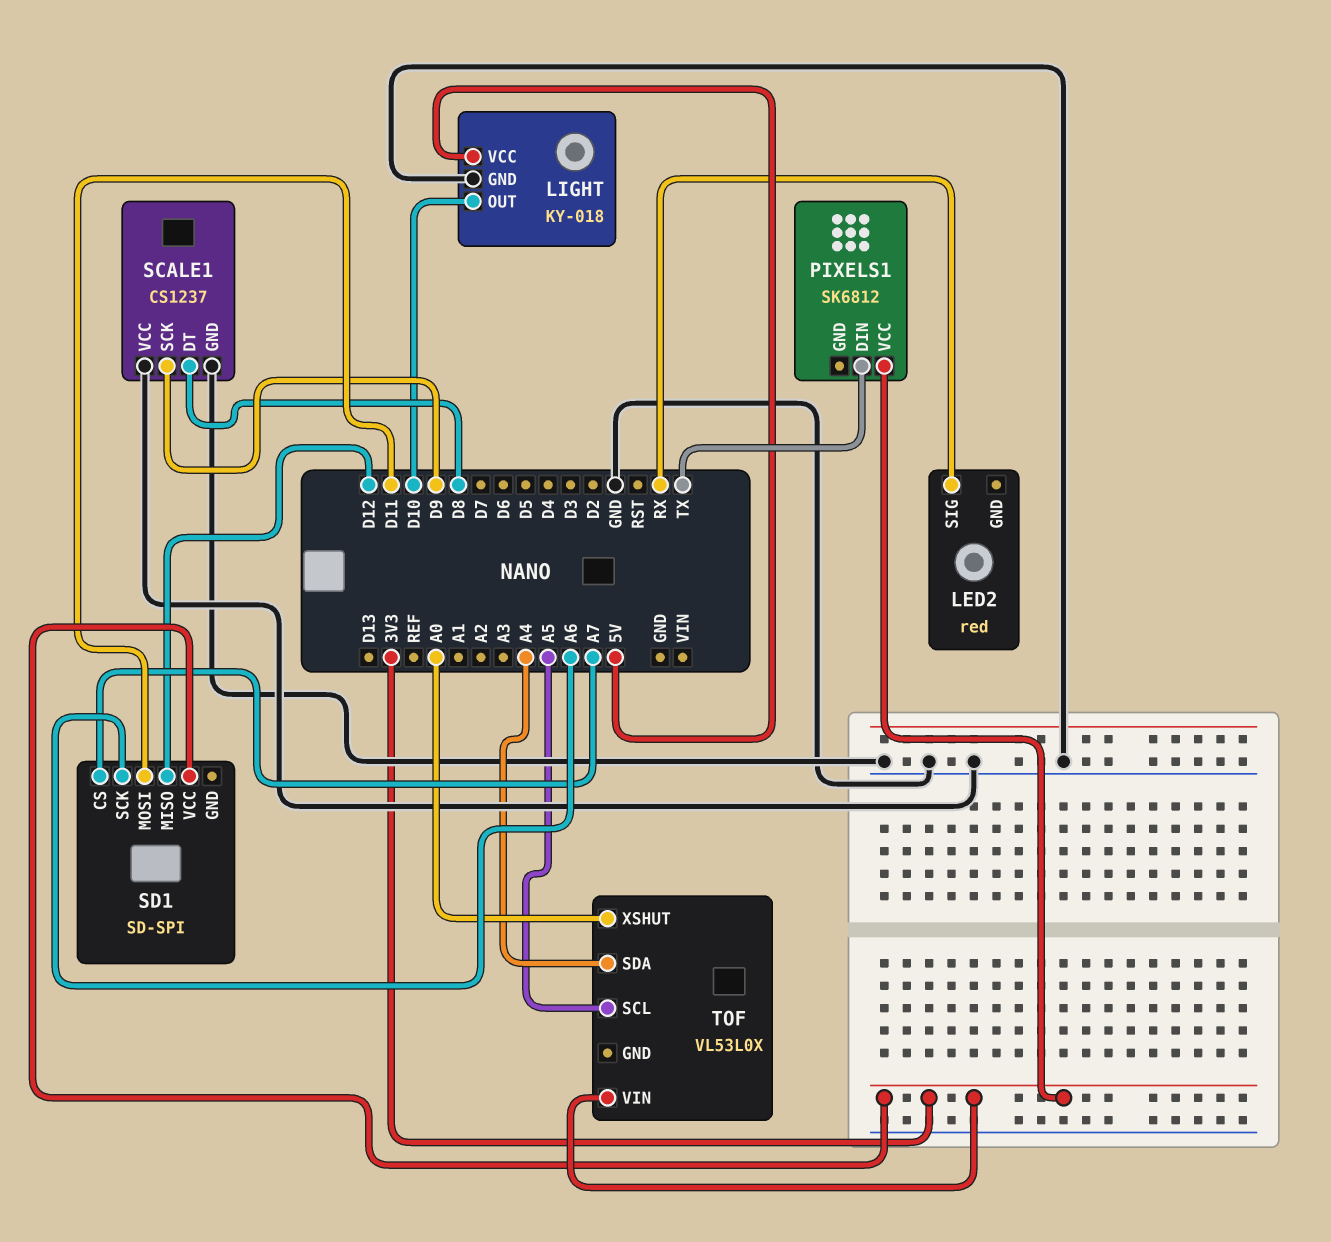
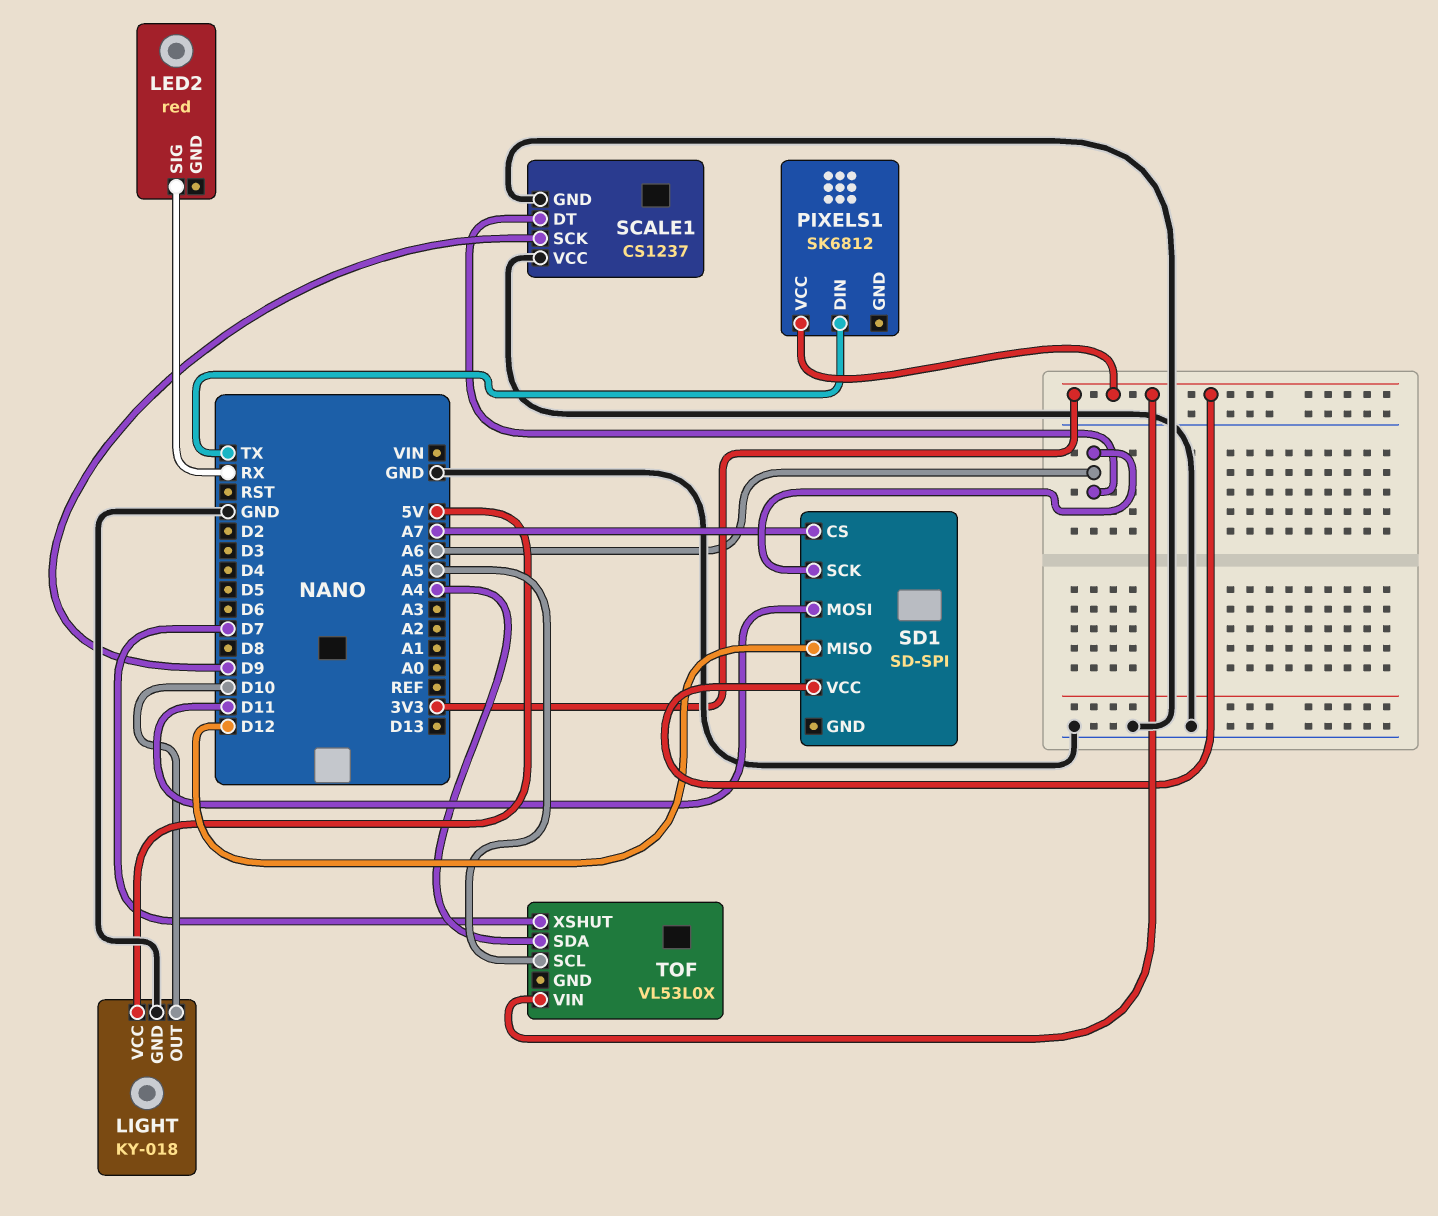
SCALE1 pin DT: D8 -> A6
TOF pin XSHUT: A0 -> D7

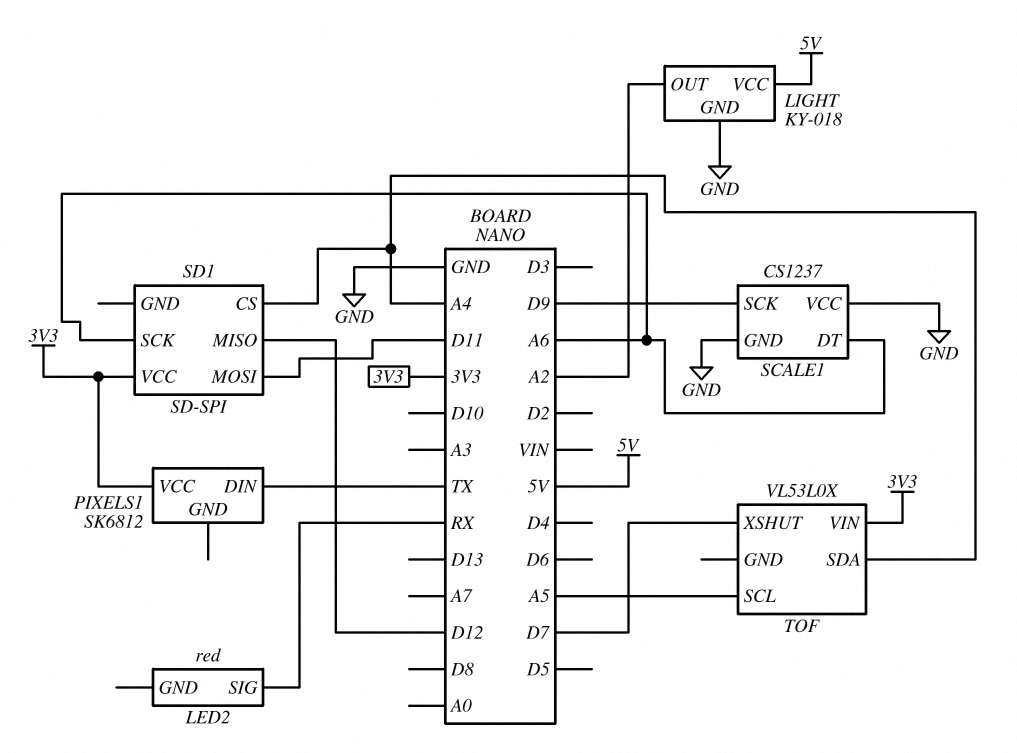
LIGHT pin OUT: D10 -> A2
SD1 pin CS: A7 -> A4

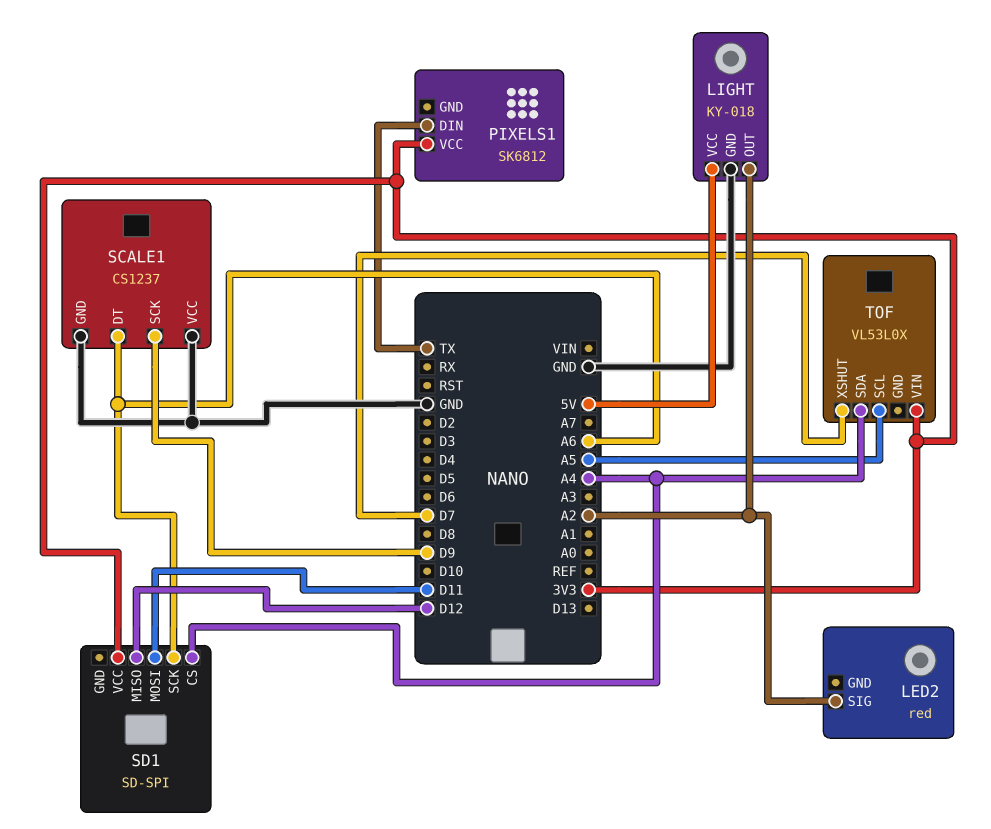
LED2 pin SIG: RX -> A2

